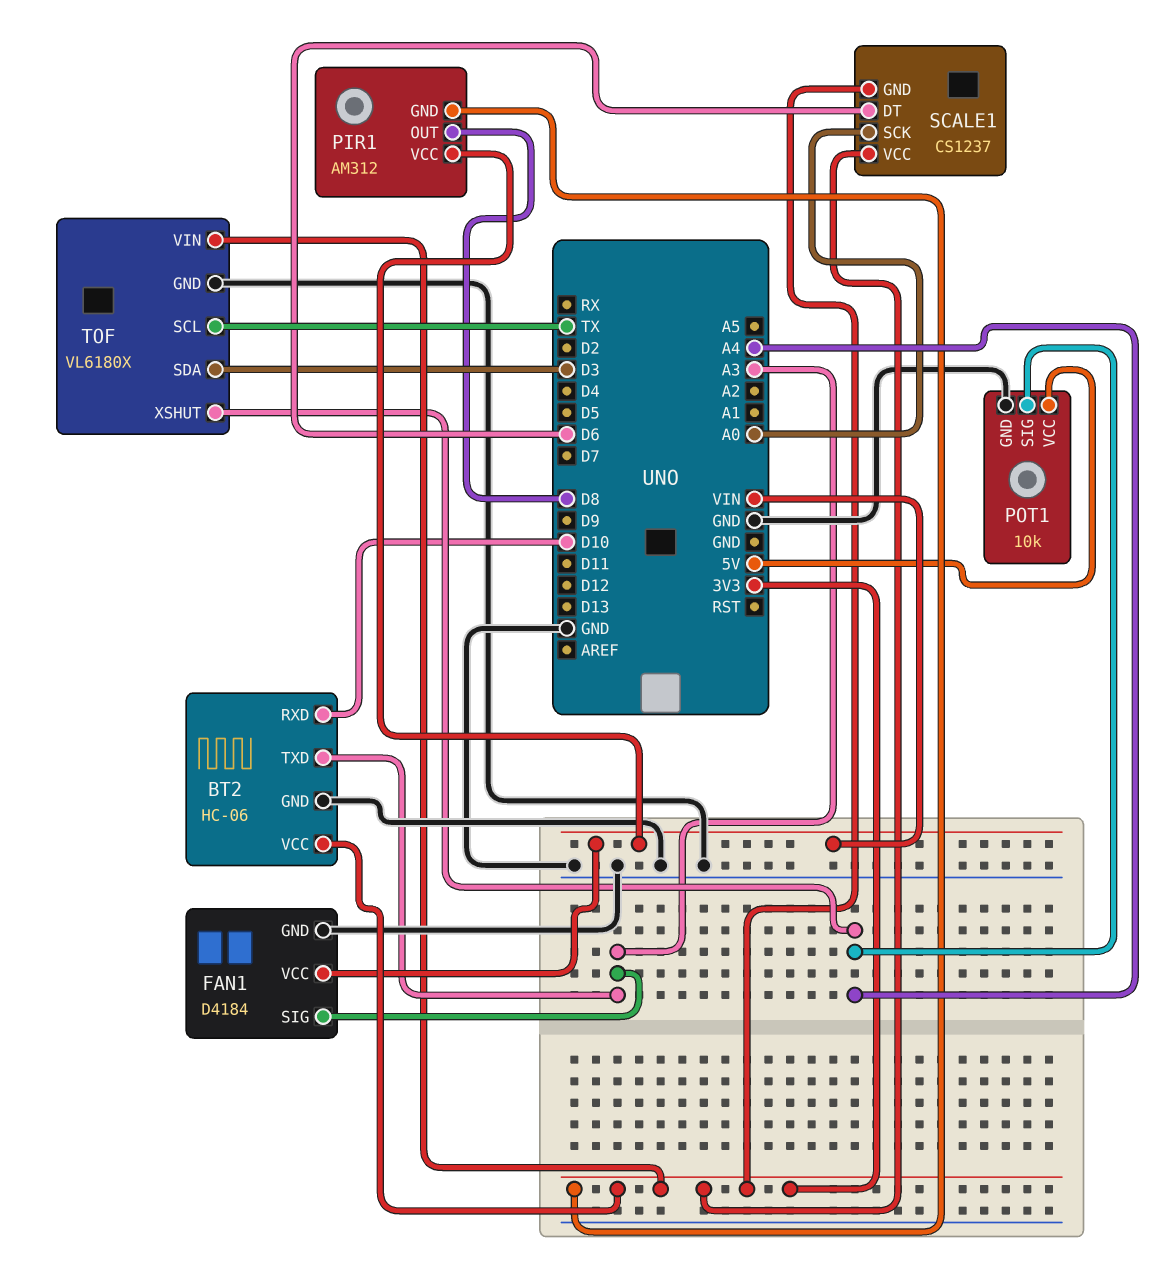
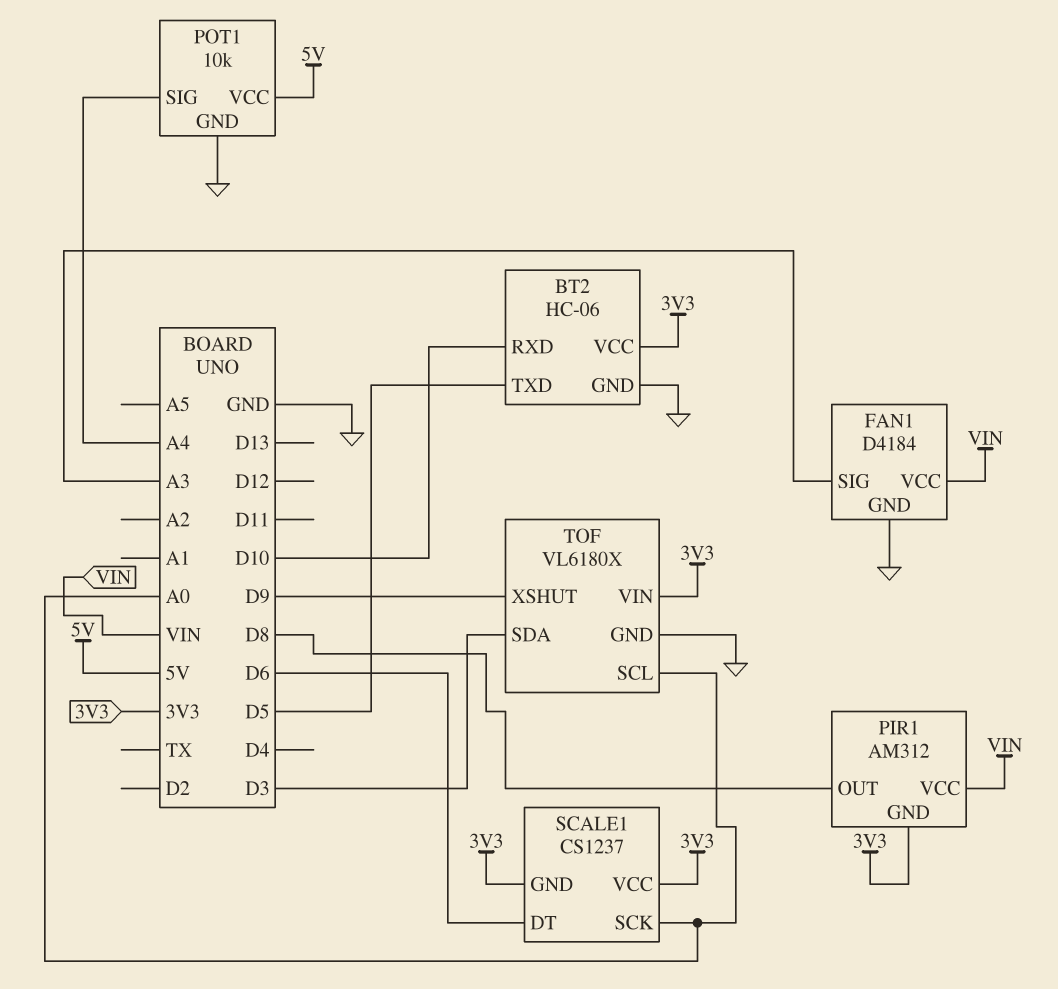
BT2 pin TXD: A3 -> D5
TOF pin SCL: TX -> A0
TOF pin XSHUT: A4 -> D9

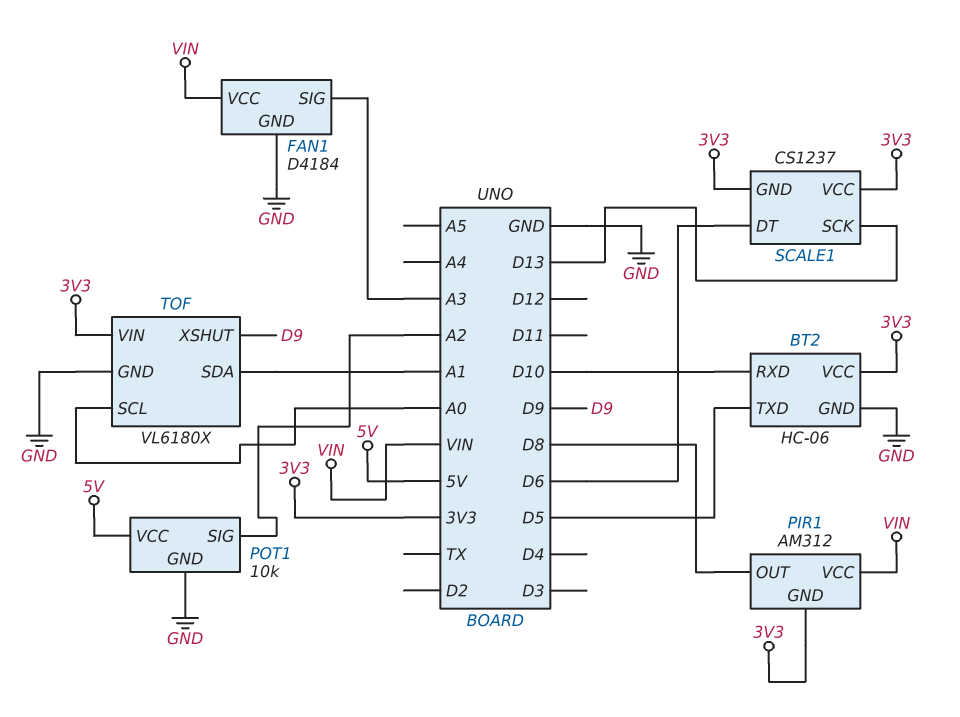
POT1 pin SIG: A4 -> A2
SCALE1 pin SCK: A0 -> D13
TOF pin SDA: D3 -> A1

